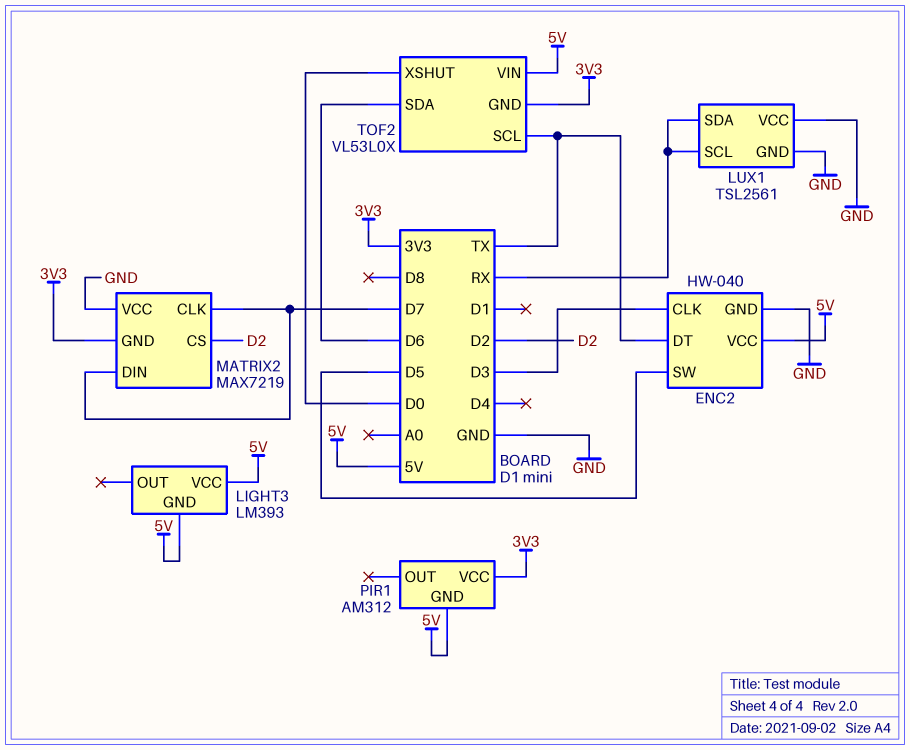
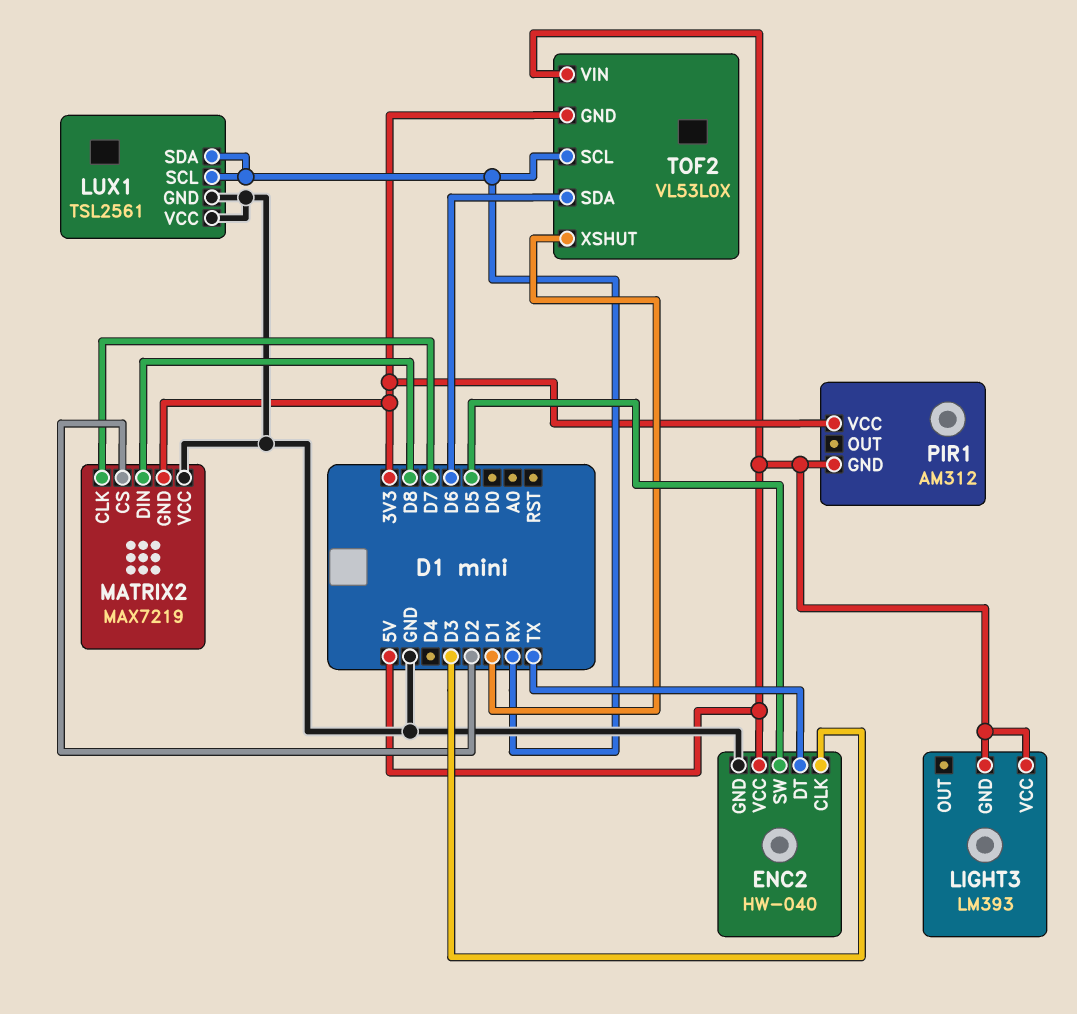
MATRIX2 pin DIN: D7 -> D8
TOF2 pin SCL: TX -> RX
TOF2 pin XSHUT: D0 -> D1

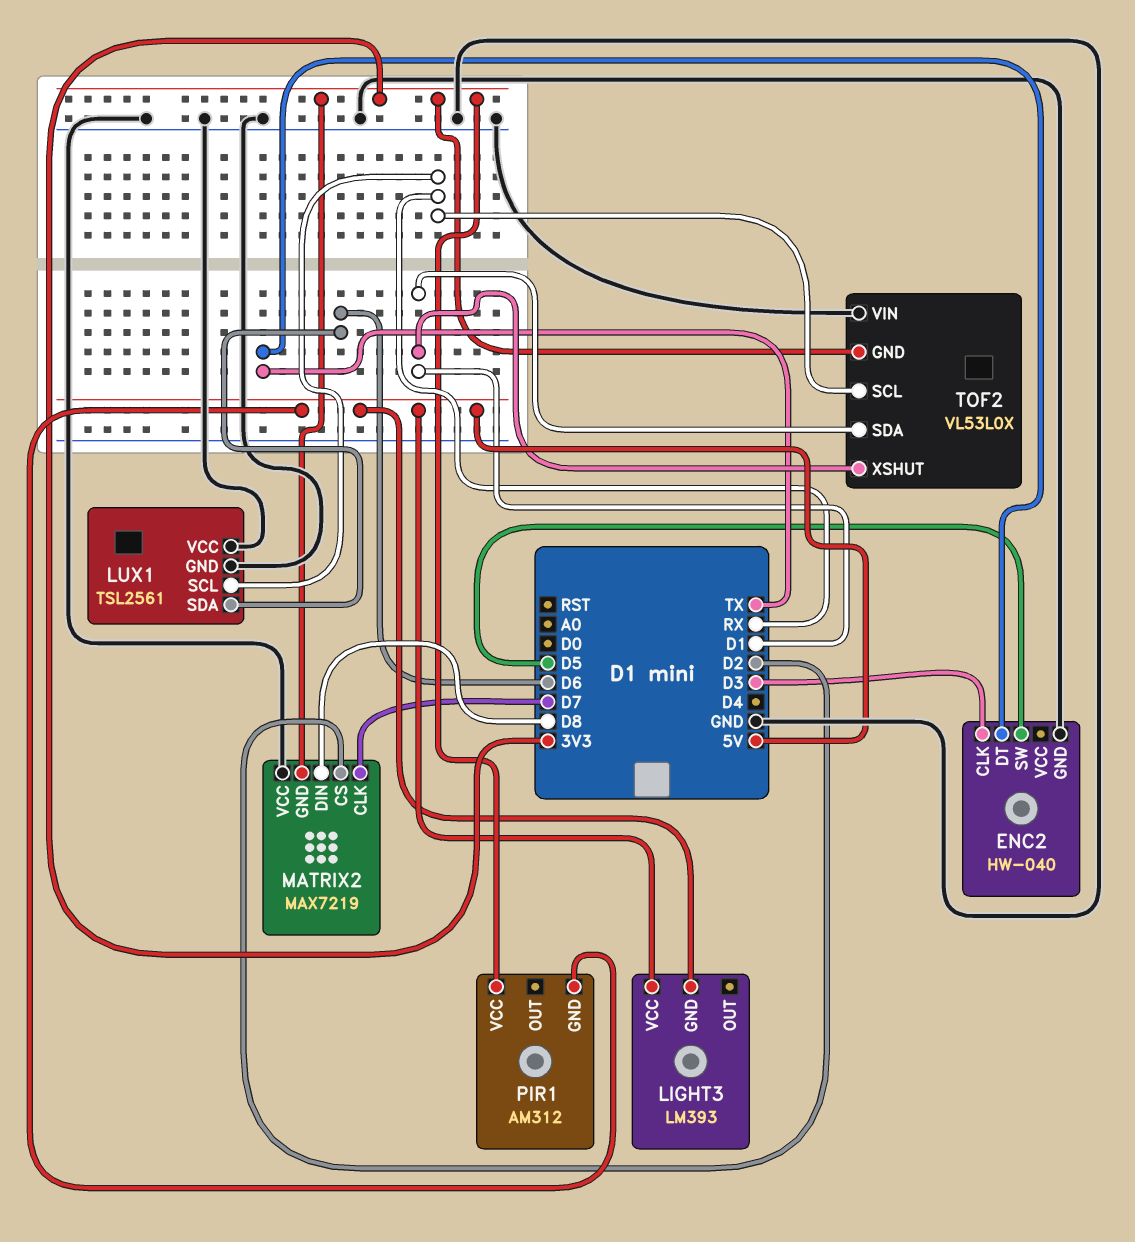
ENC2 pin VCC: 5V -> none
LUX1 pin SDA: RX -> D6
TOF2 pin SDA: D6 -> D1
TOF2 pin VIN: 5V -> GND

